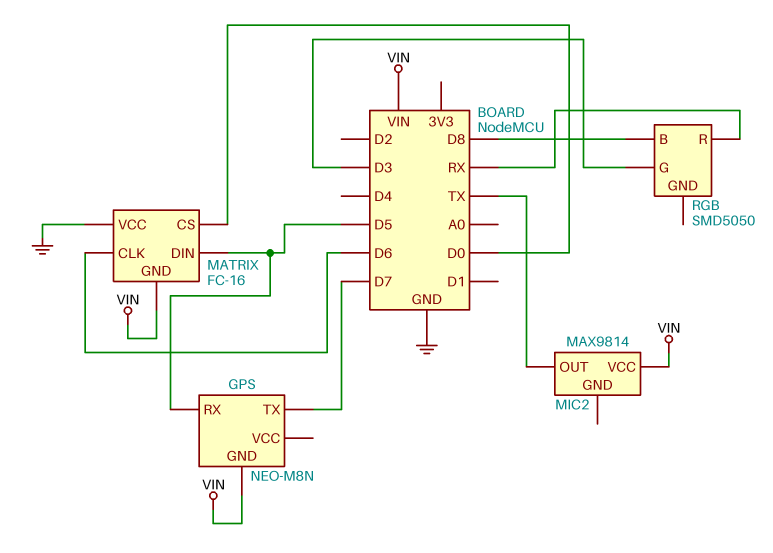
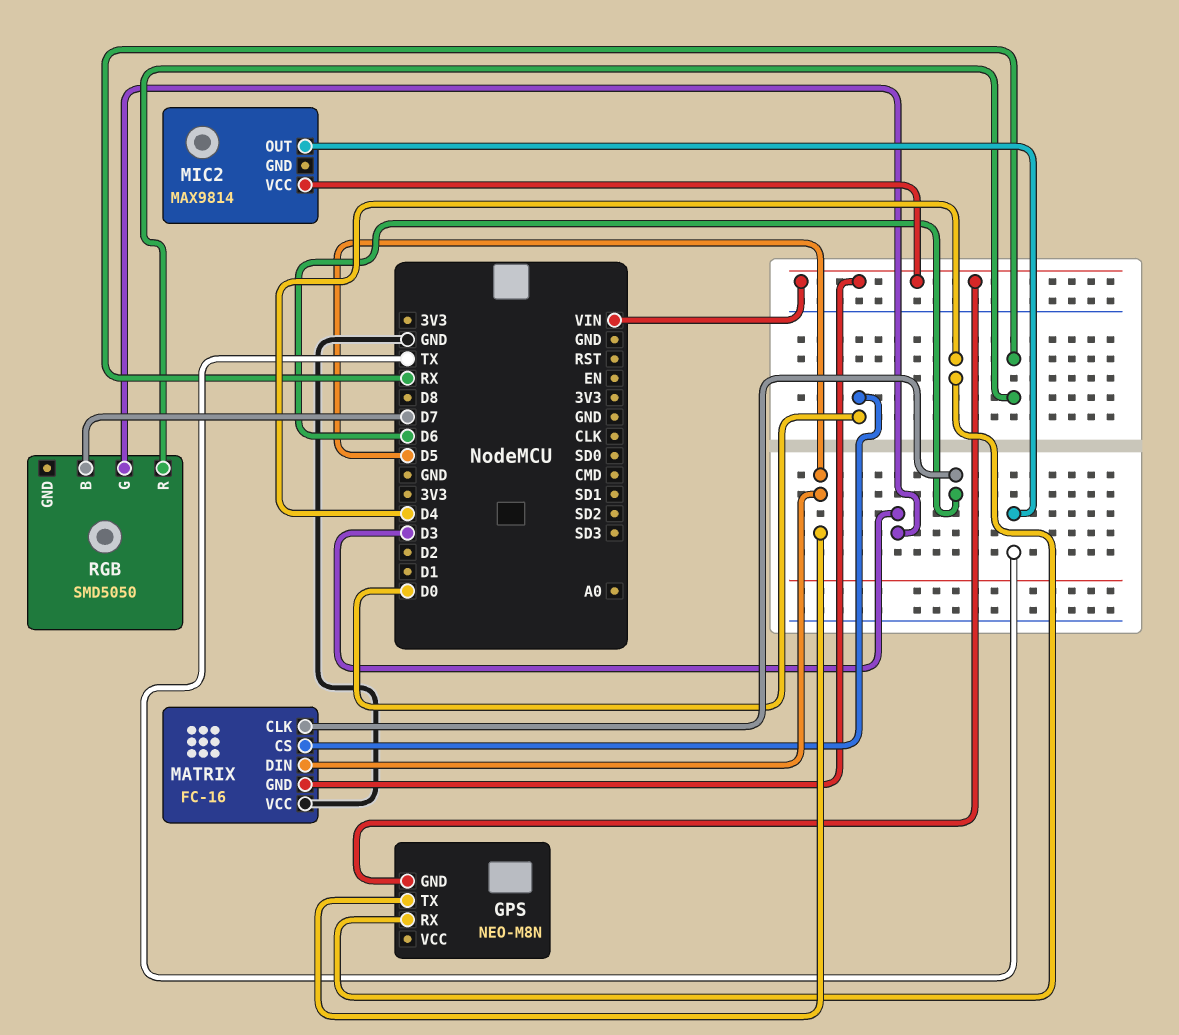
GPS pin RX: D5 -> D4
GPS pin TX: D7 -> D5
RGB pin B: D8 -> D7

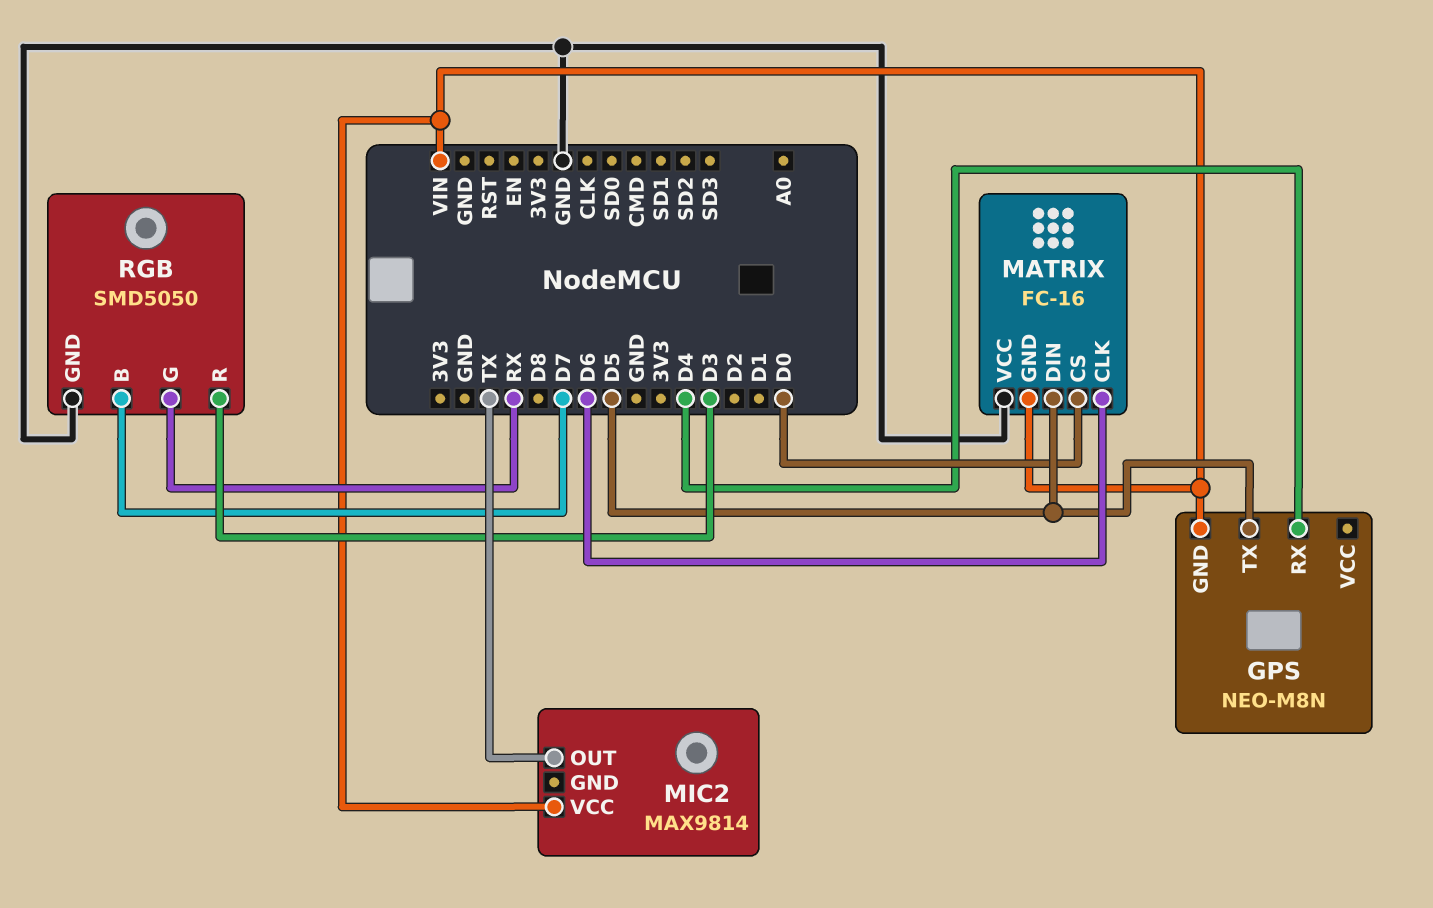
RGB pin G: D3 -> RX
RGB pin GND: none -> GND
RGB pin R: RX -> D3

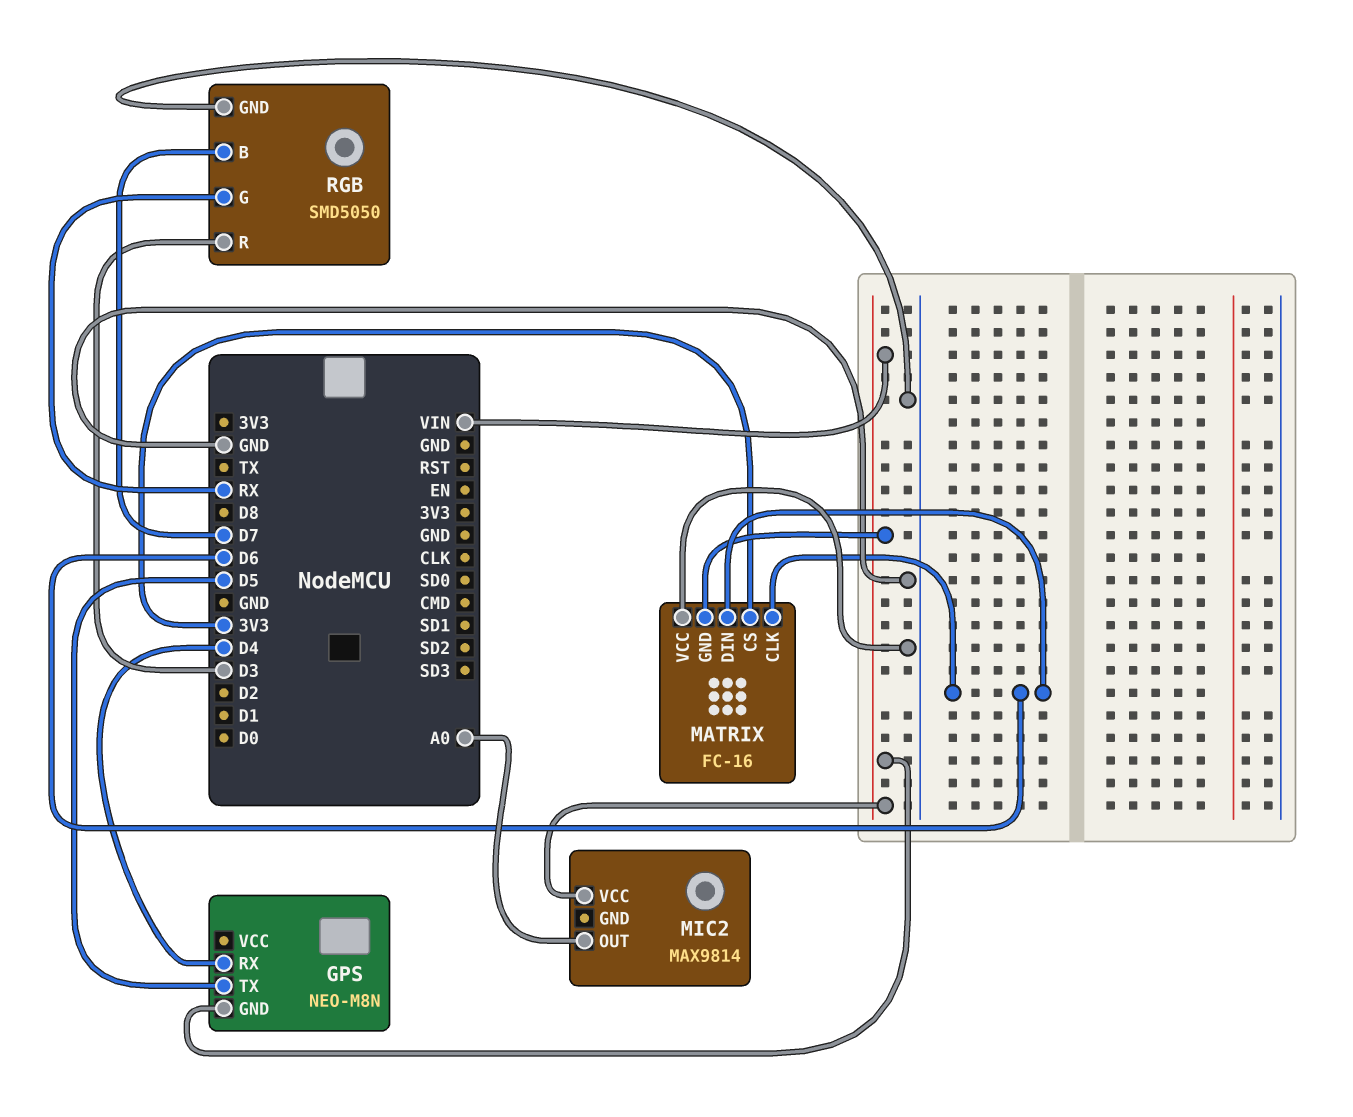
MATRIX pin CS: D0 -> 3V3
MATRIX pin DIN: D5 -> D6
MIC2 pin OUT: TX -> A0

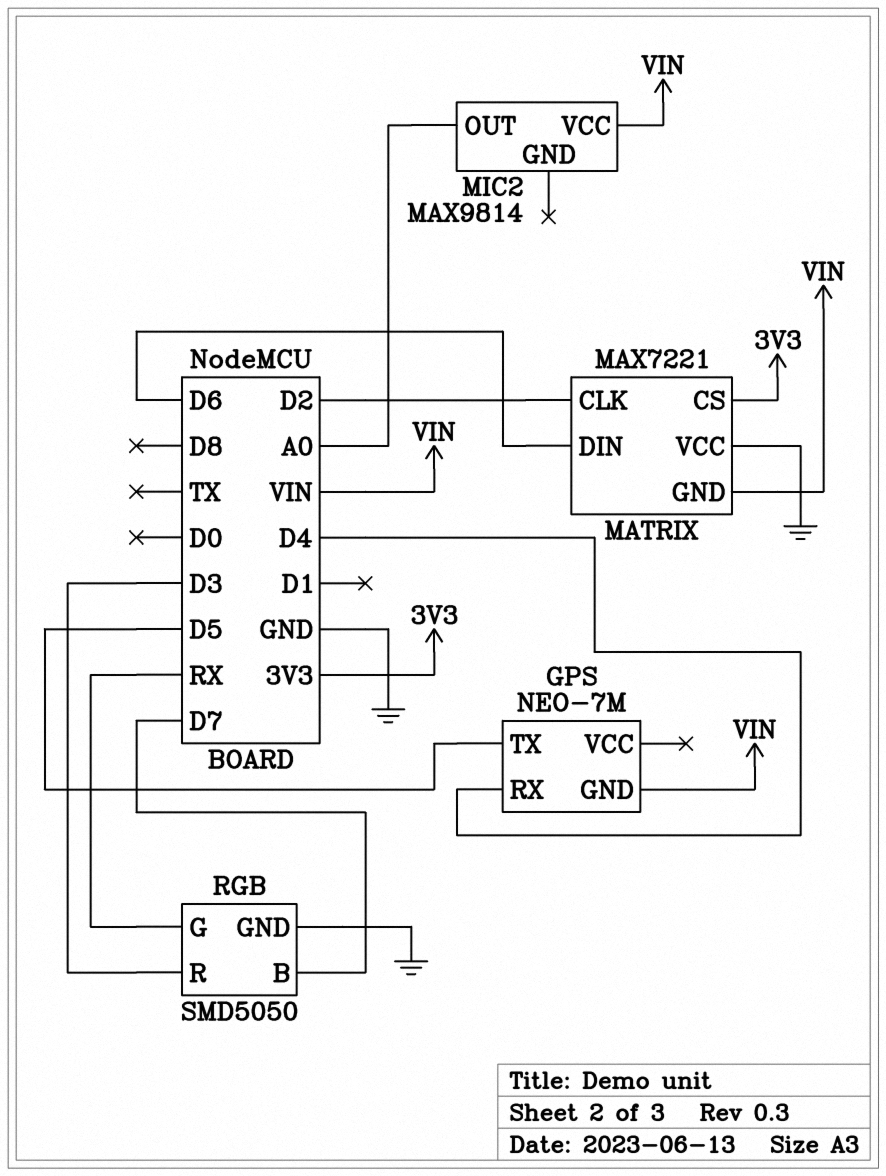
GPS: NEO-M8N -> NEO-7M
MATRIX: FC-16 -> MAX7221
MATRIX pin CLK: D6 -> D2

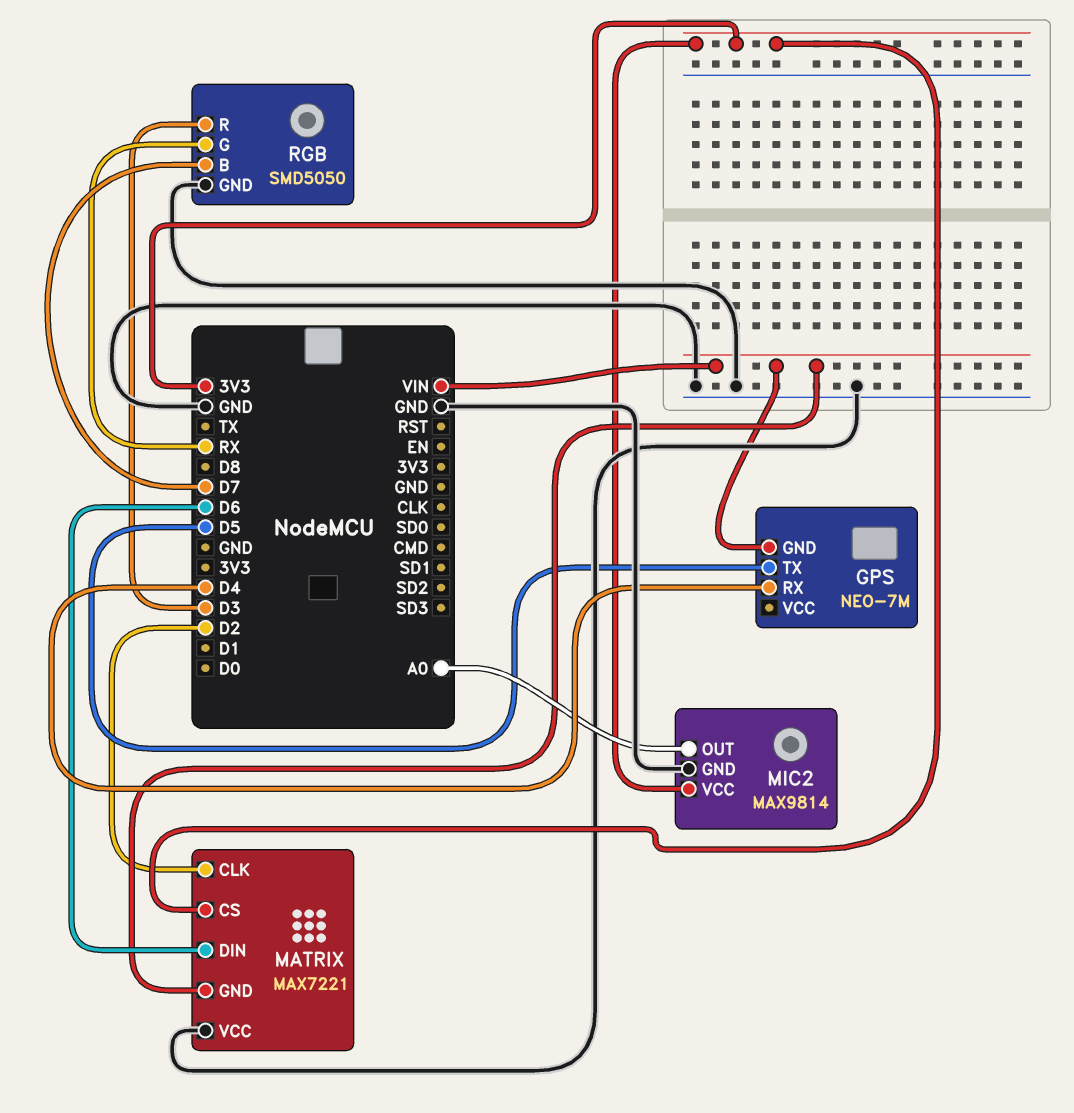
MIC2 pin GND: none -> GND
MIC2 pin VCC: VIN -> 3V3

